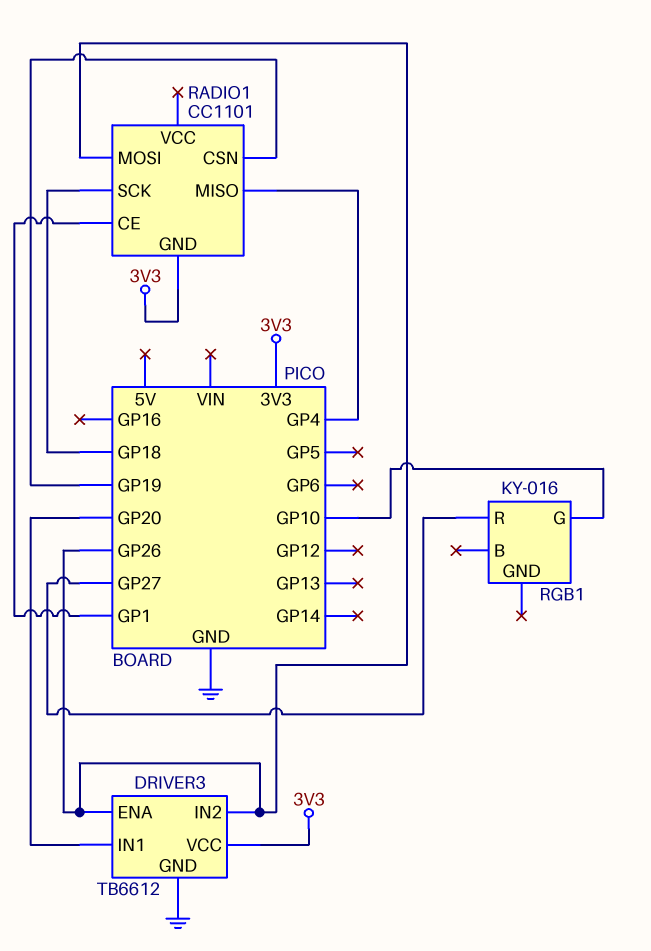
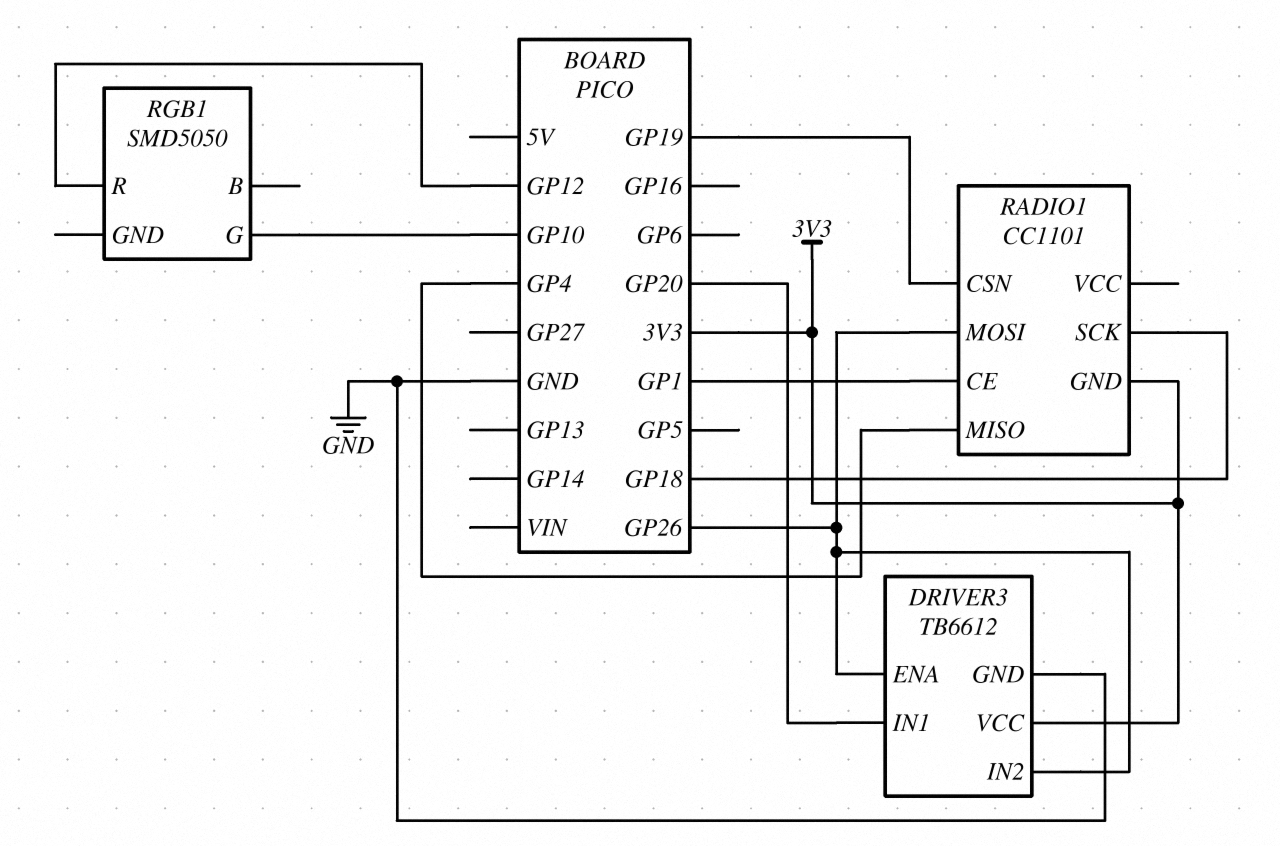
RGB1: KY-016 -> SMD5050
RGB1 pin R: GP27 -> GP12

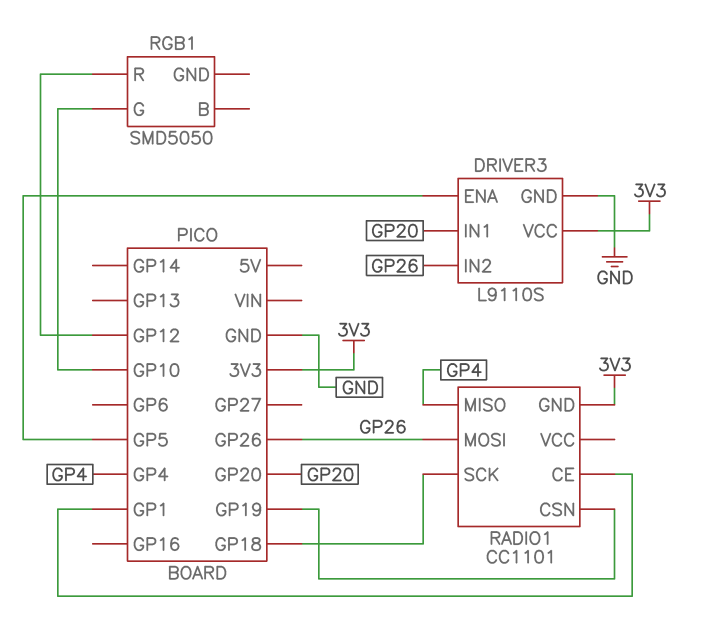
DRIVER3: TB6612 -> L9110S
DRIVER3 pin ENA: GP26 -> GP5

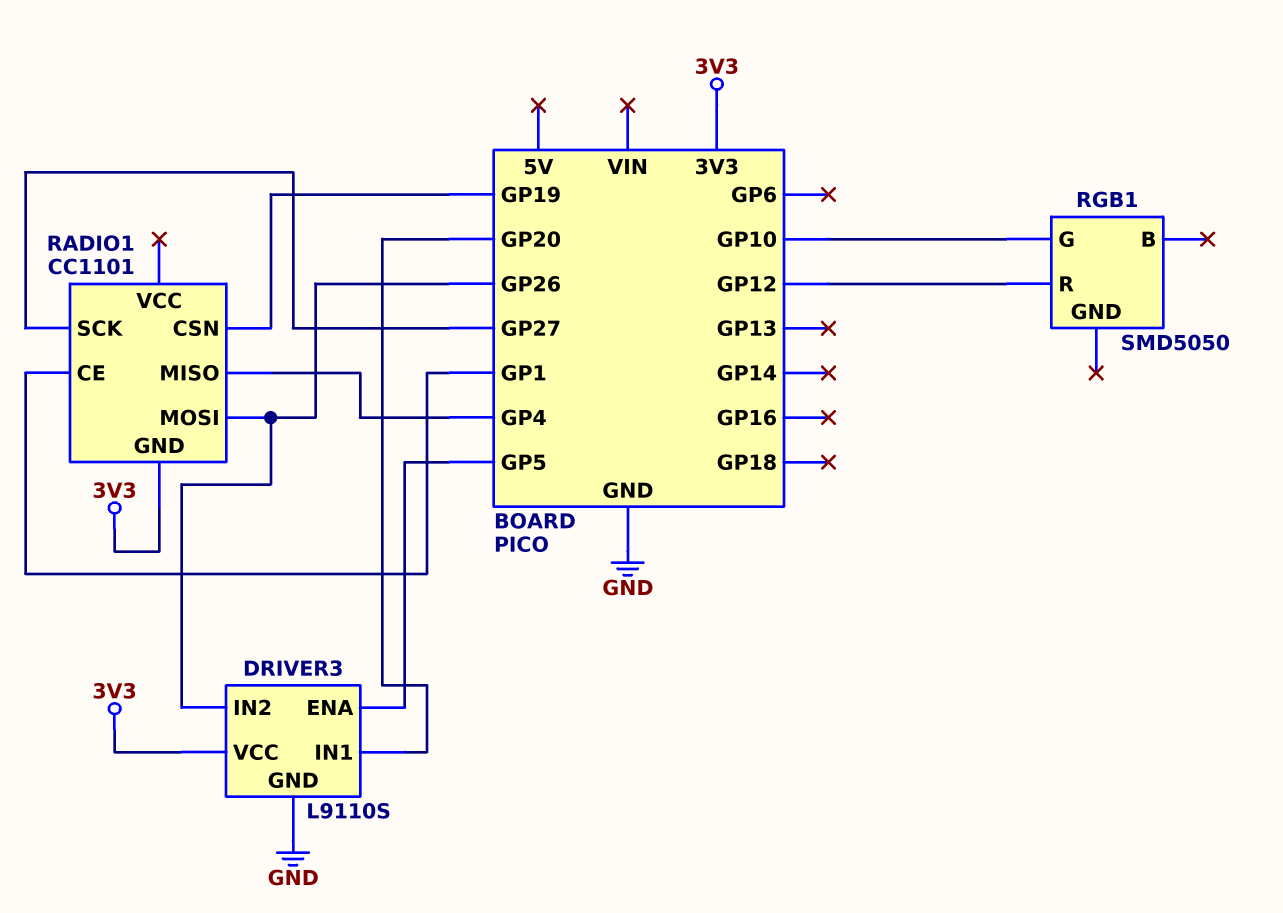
RADIO1 pin SCK: GP18 -> GP27

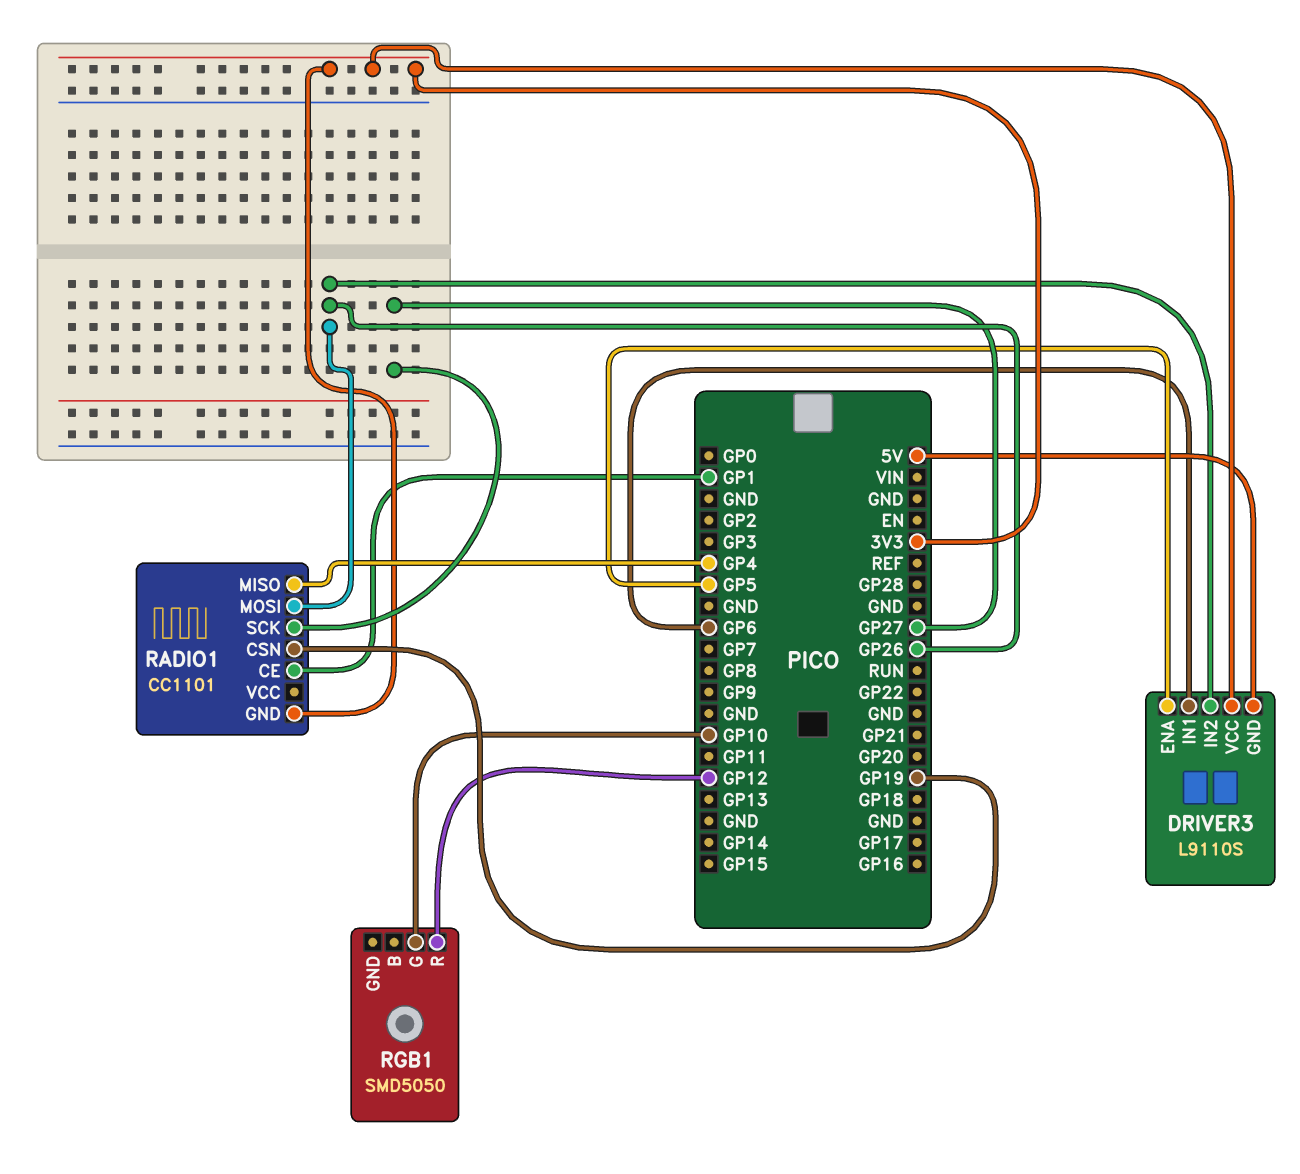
DRIVER3 pin GND: GND -> 5V
DRIVER3 pin IN1: GP20 -> GP6

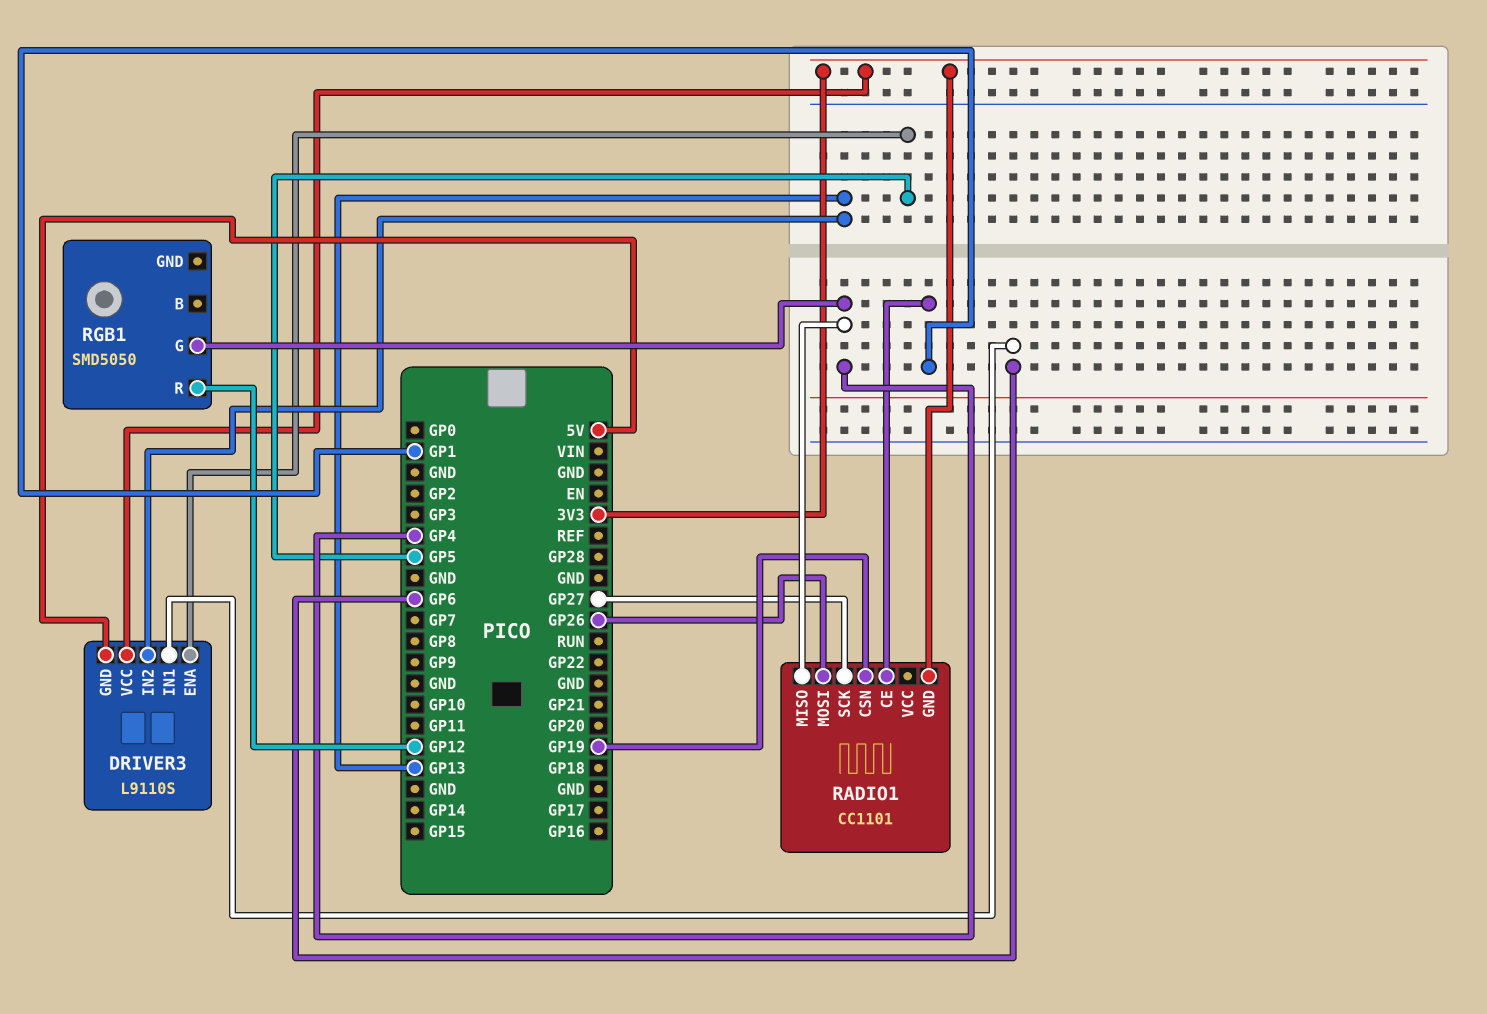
DRIVER3 pin IN2: GP26 -> GP13
RGB1 pin G: GP10 -> GP4

